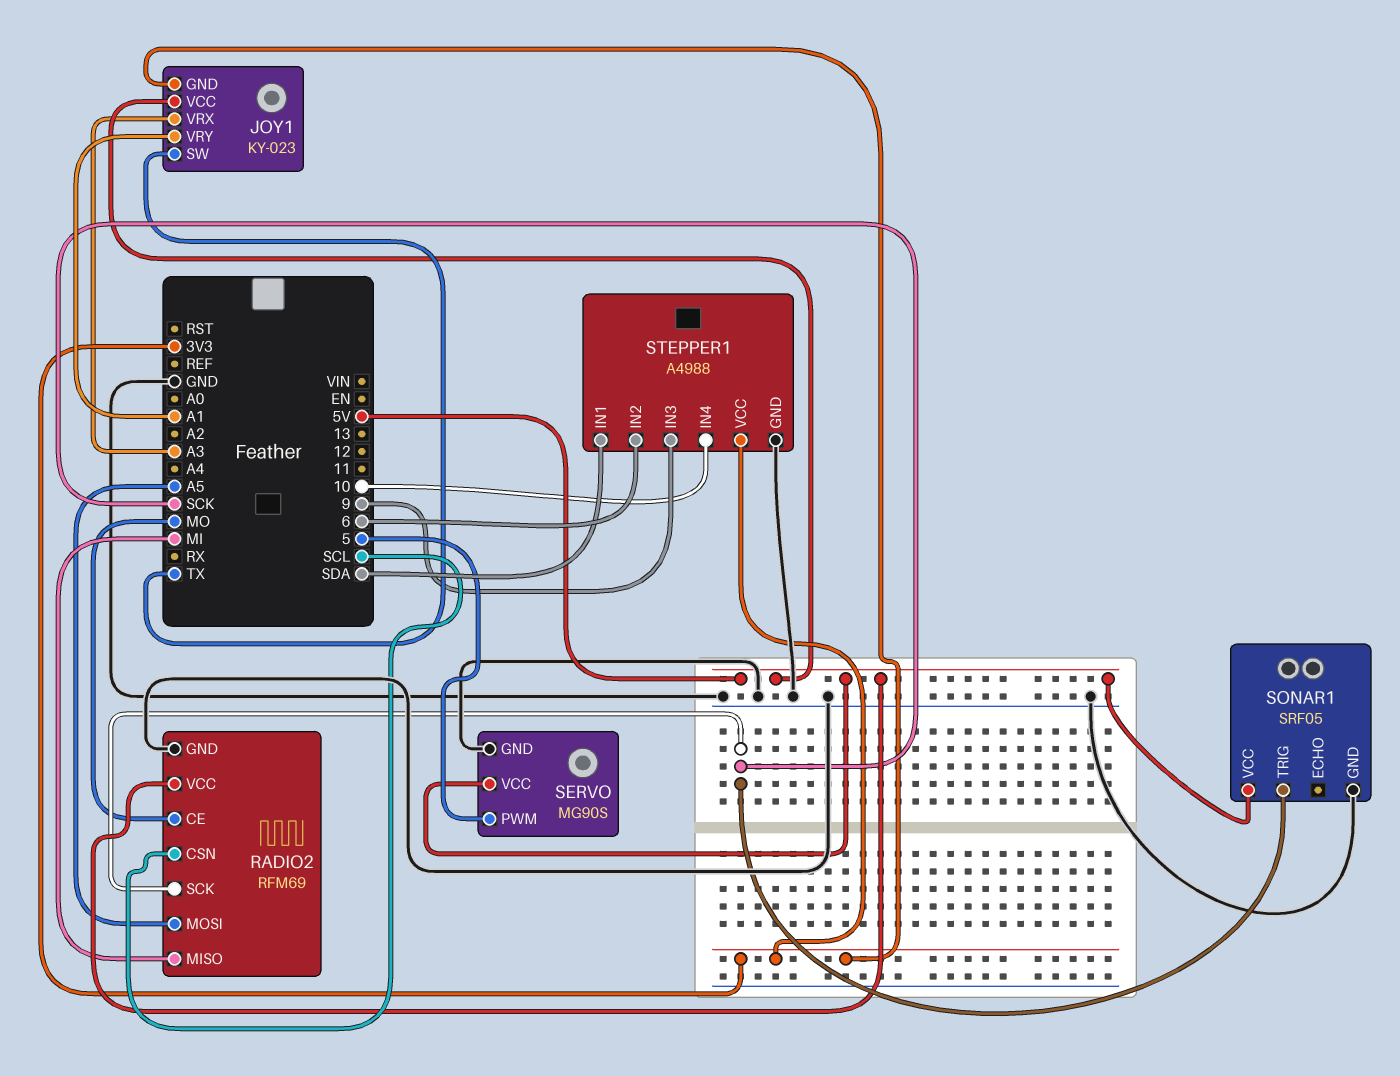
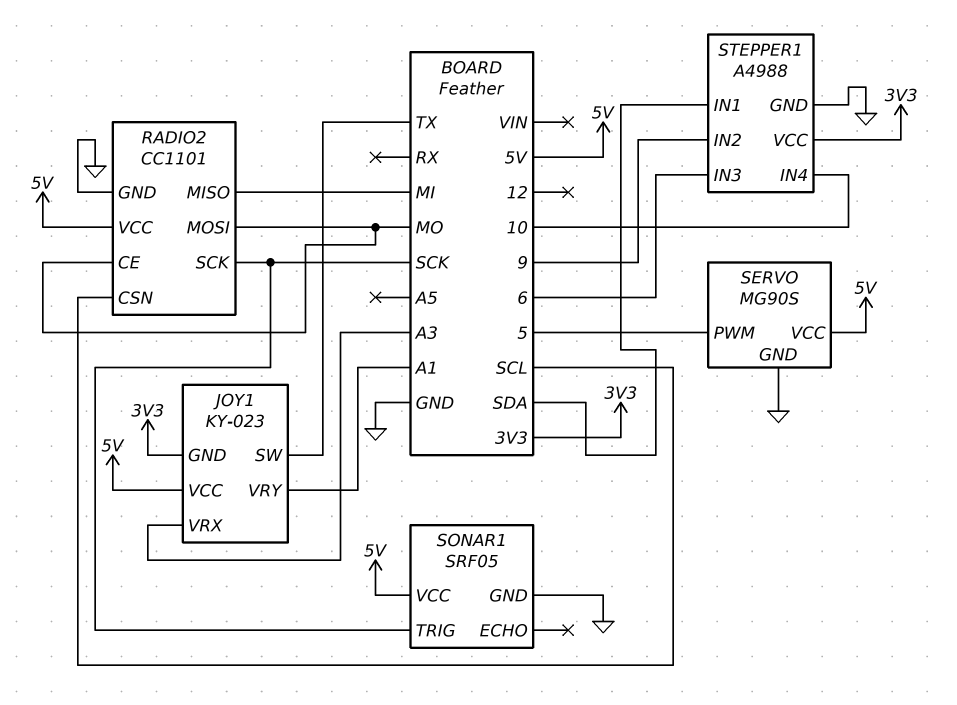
RADIO2: RFM69 -> CC1101
RADIO2 pin MOSI: A5 -> MO
STEPPER1 pin IN2: 6 -> 9
STEPPER1 pin IN3: 9 -> 6

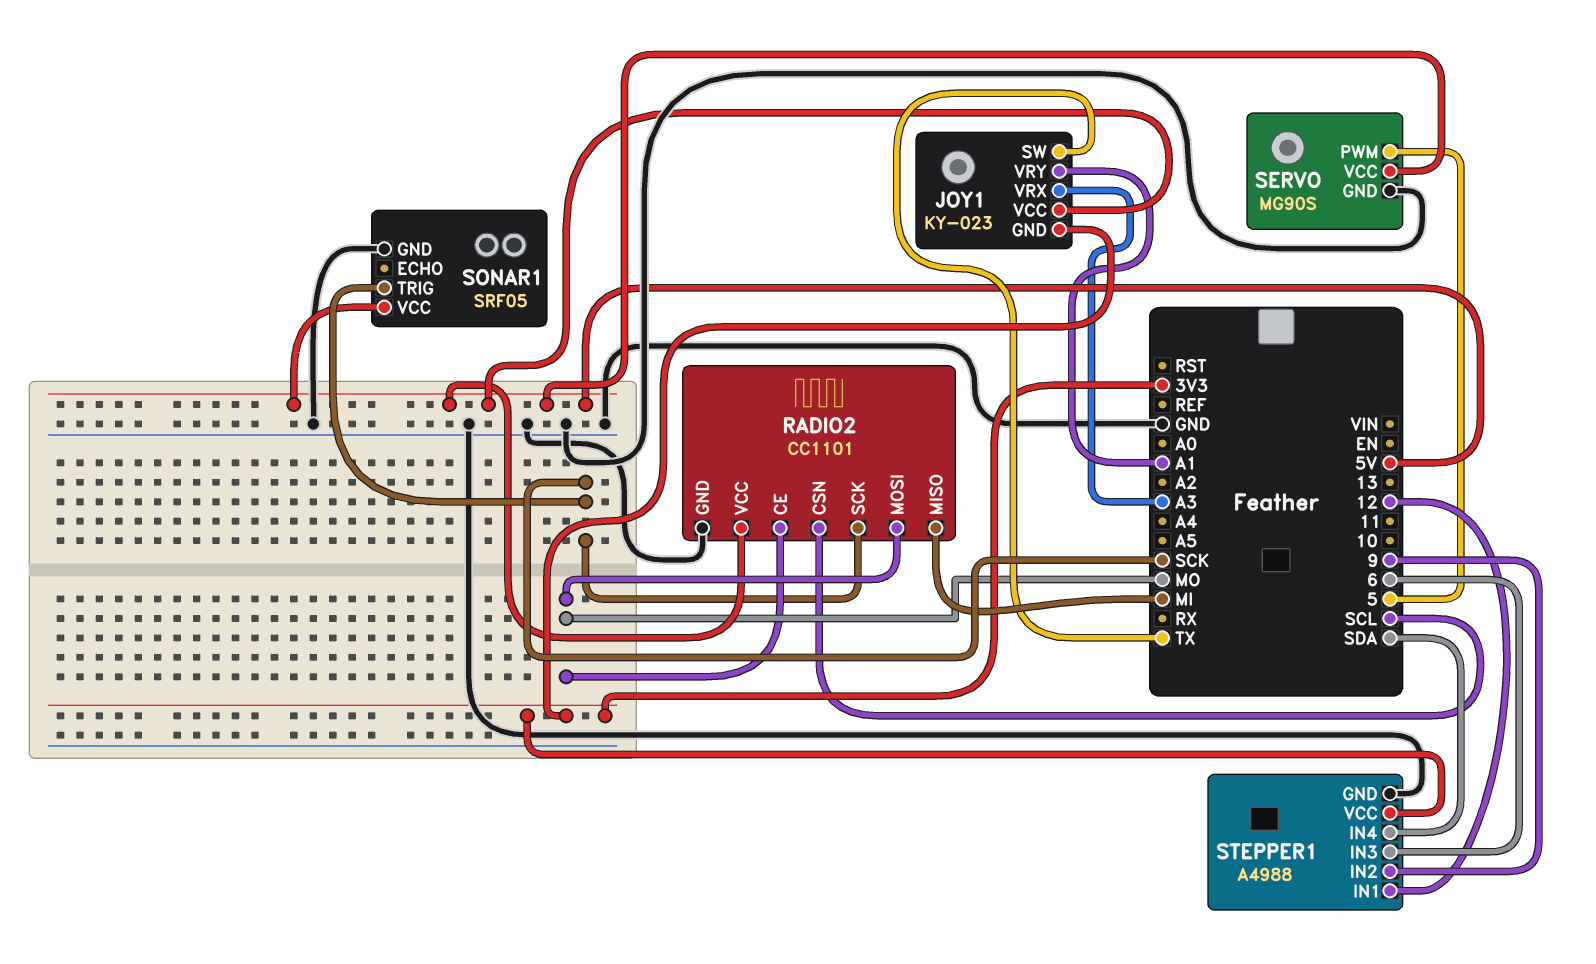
STEPPER1 pin IN1: SDA -> 12
STEPPER1 pin IN4: 10 -> SDA

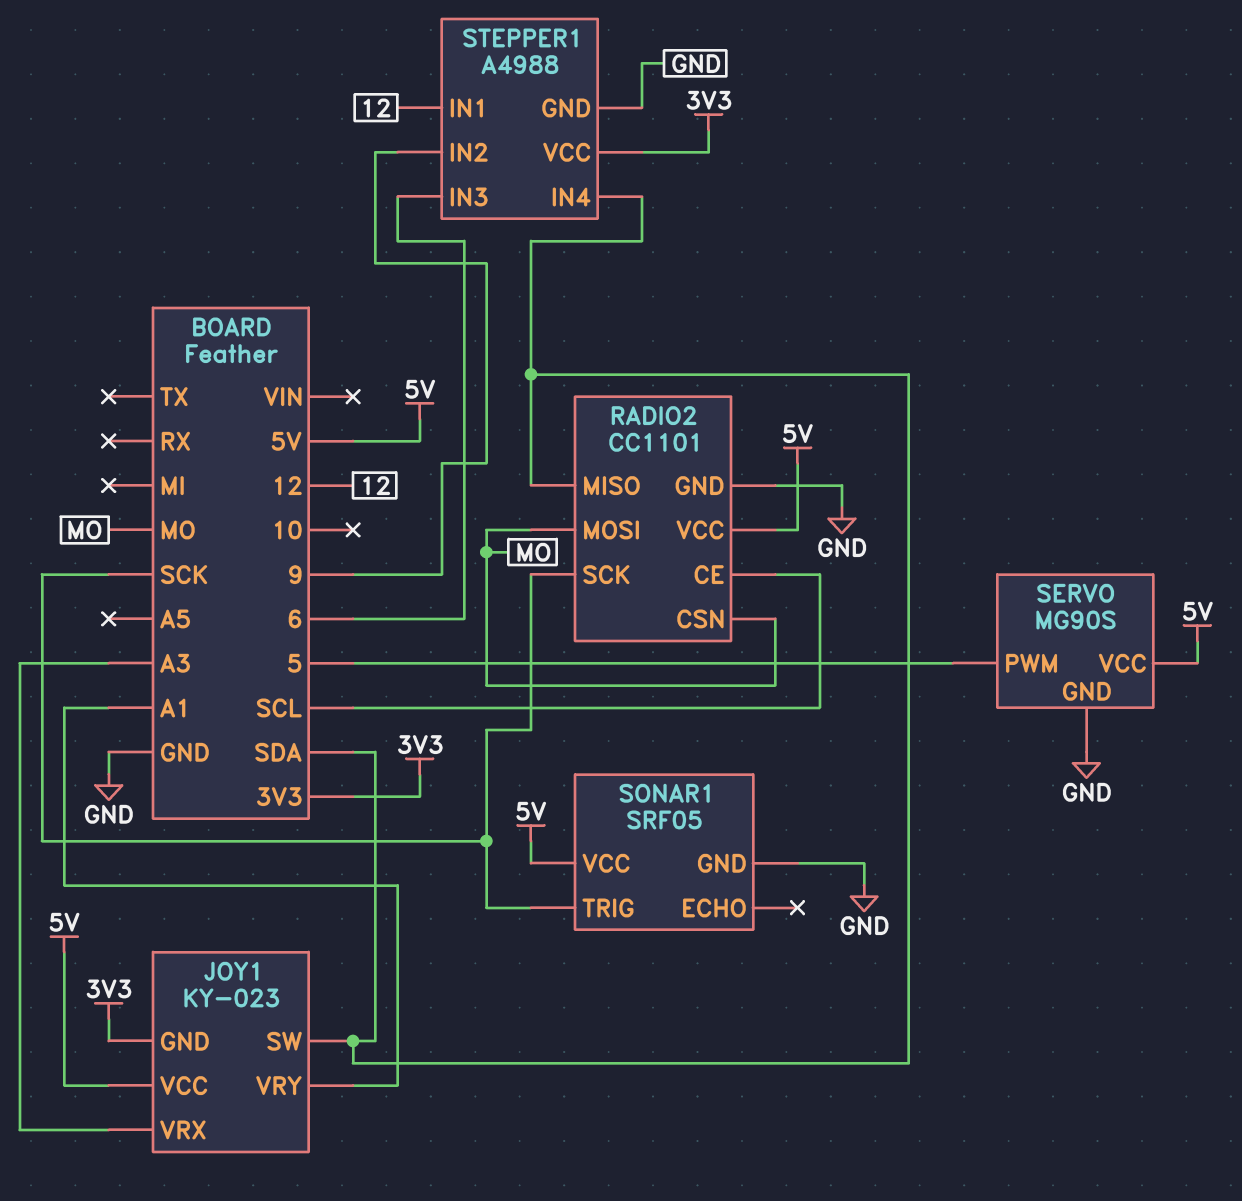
JOY1 pin SW: TX -> SDA
RADIO2 pin CE: MO -> SCL
RADIO2 pin CSN: SCL -> MO
RADIO2 pin MISO: MI -> SDA

